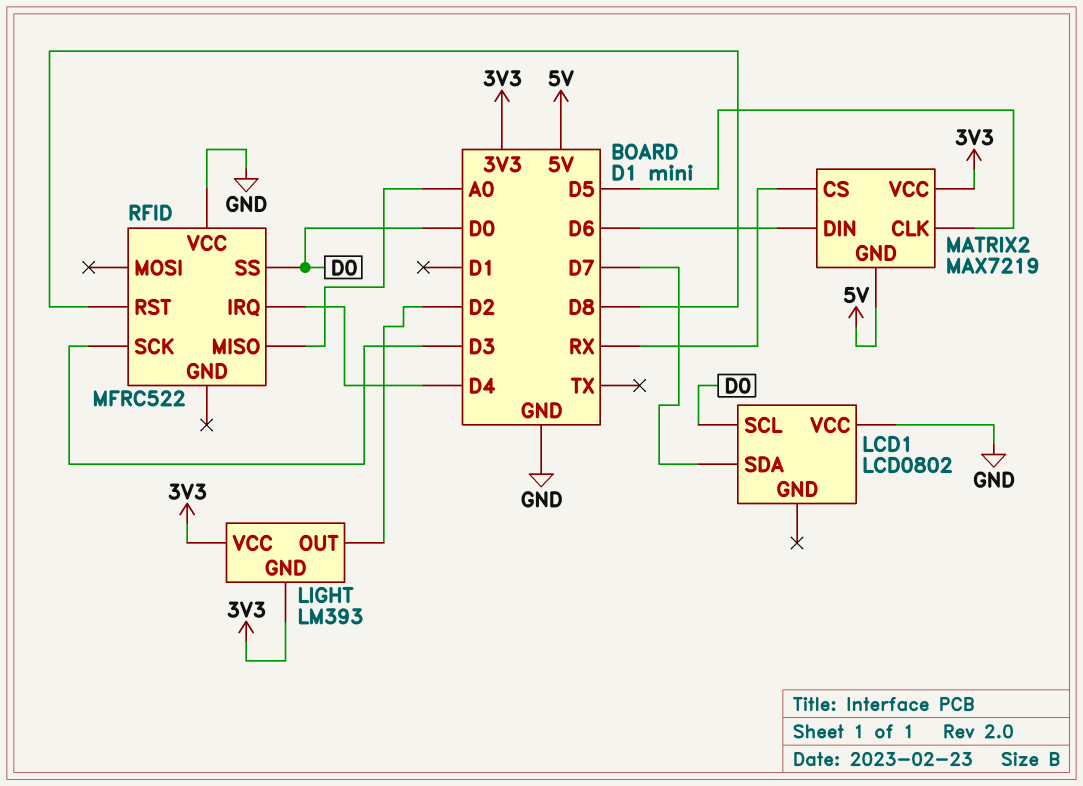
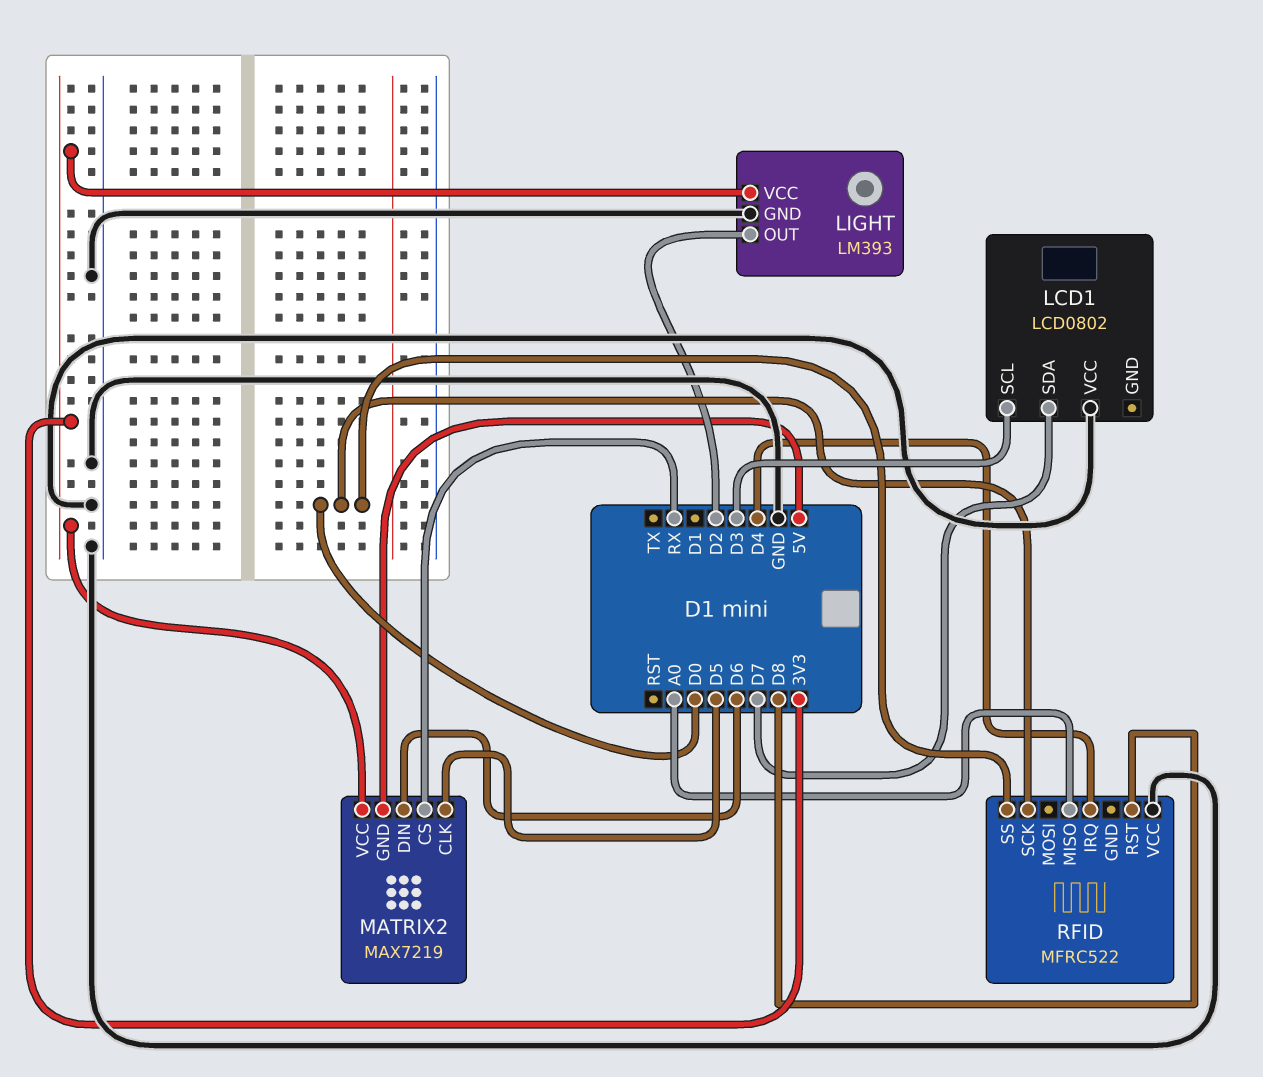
LCD1 pin SCL: D0 -> D3
LIGHT pin GND: 3V3 -> GND
RFID pin SCK: D3 -> D0

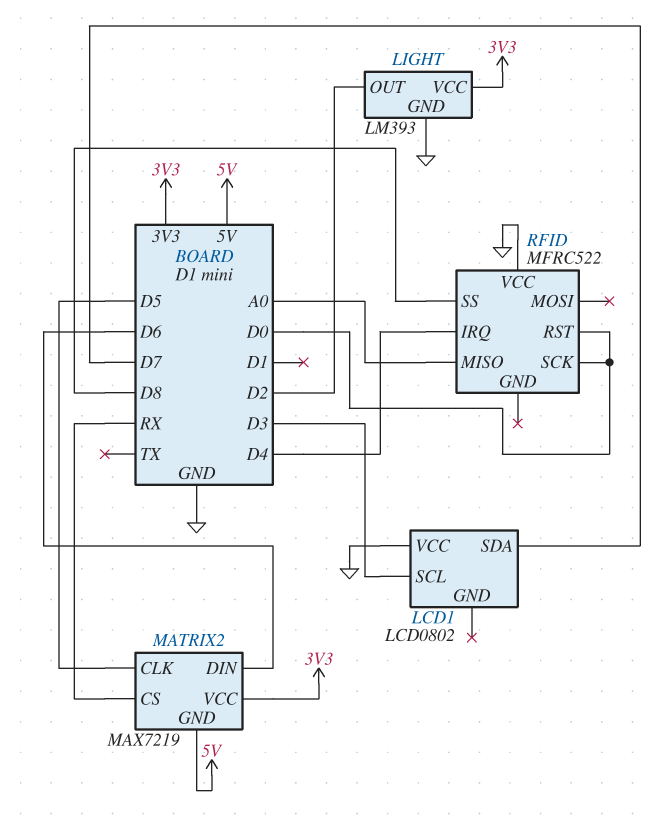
RFID pin RST: D8 -> D0
RFID pin SS: D0 -> D8

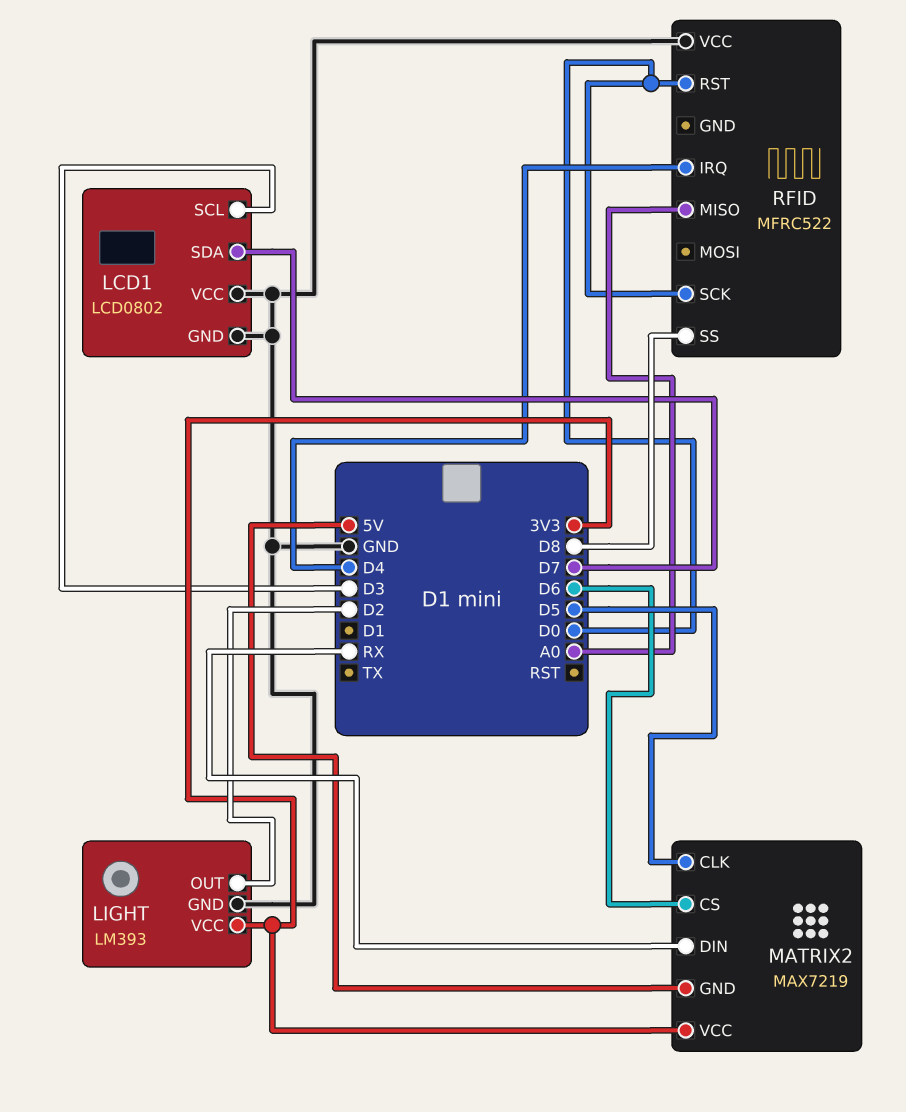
LCD1 pin GND: none -> GND
MATRIX2 pin CS: RX -> D6
MATRIX2 pin DIN: D6 -> RX

